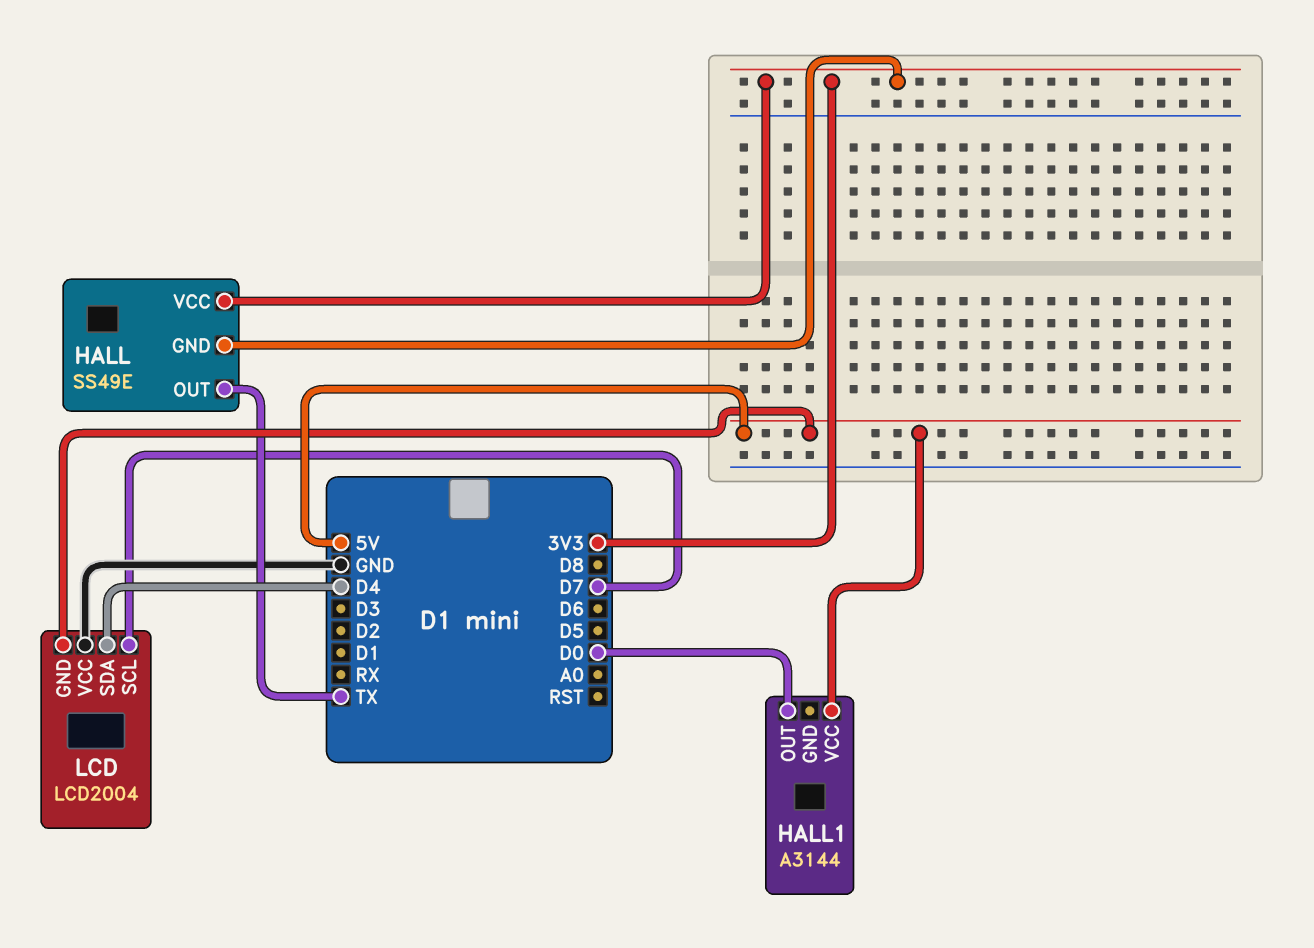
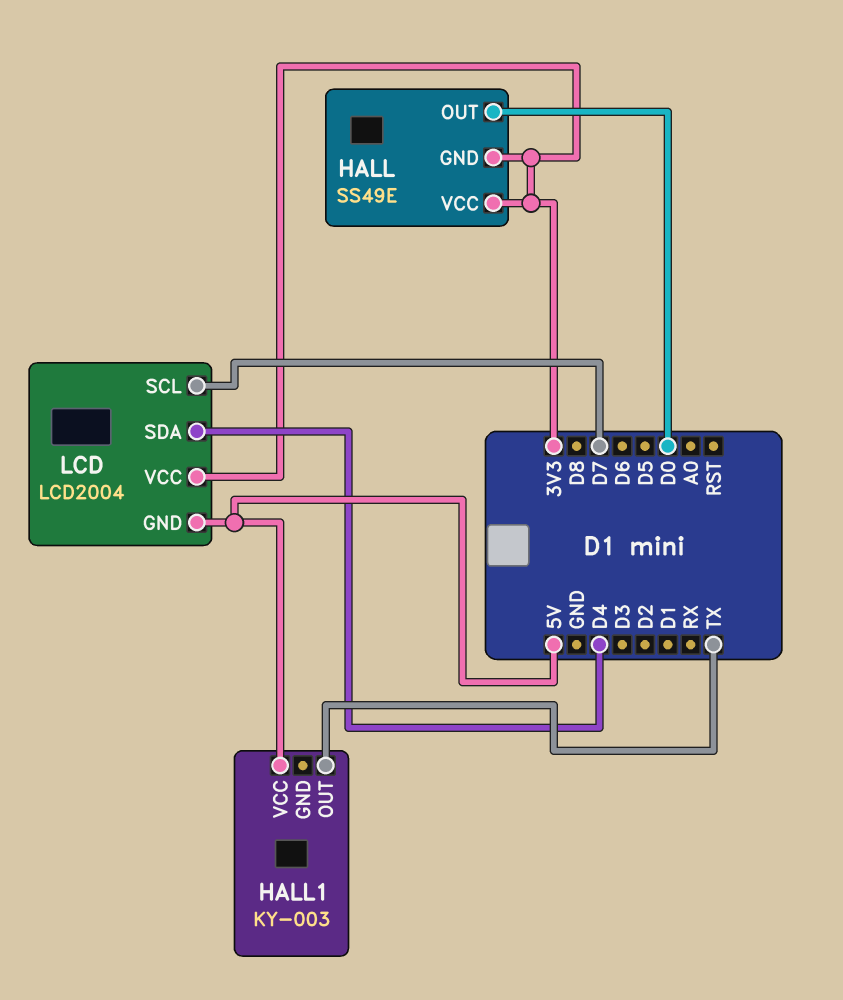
HALL pin OUT: TX -> D0
HALL1: A3144 -> KY-003
HALL1 pin OUT: D0 -> TX
LCD pin VCC: GND -> 3V3

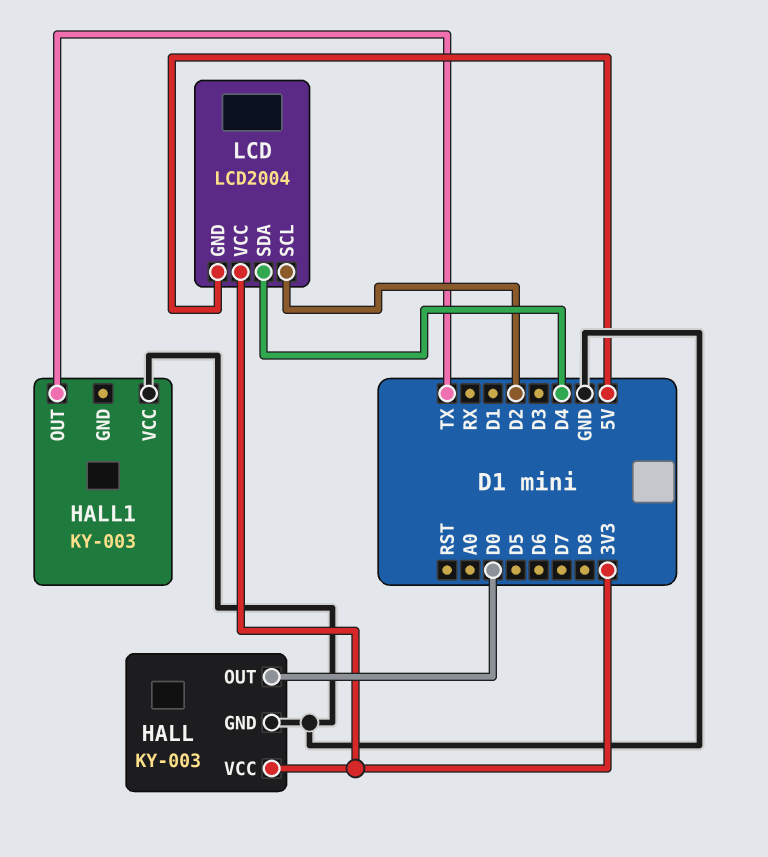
HALL: SS49E -> KY-003
HALL pin GND: 3V3 -> GND
HALL1 pin VCC: 5V -> GND
LCD pin SCL: D7 -> D2

